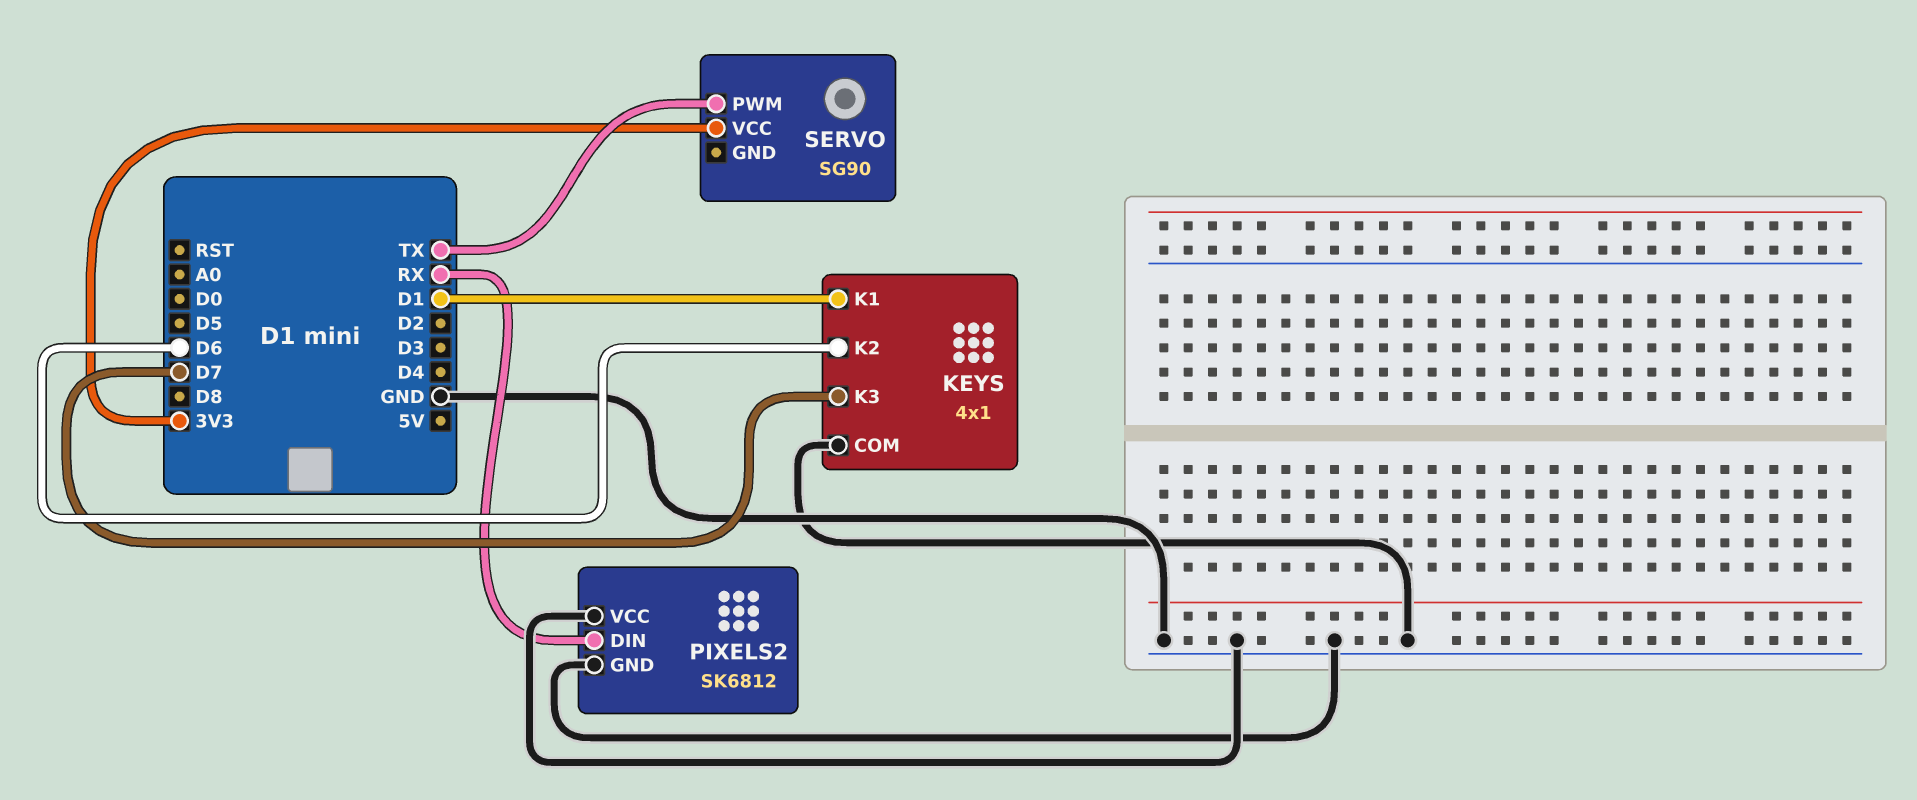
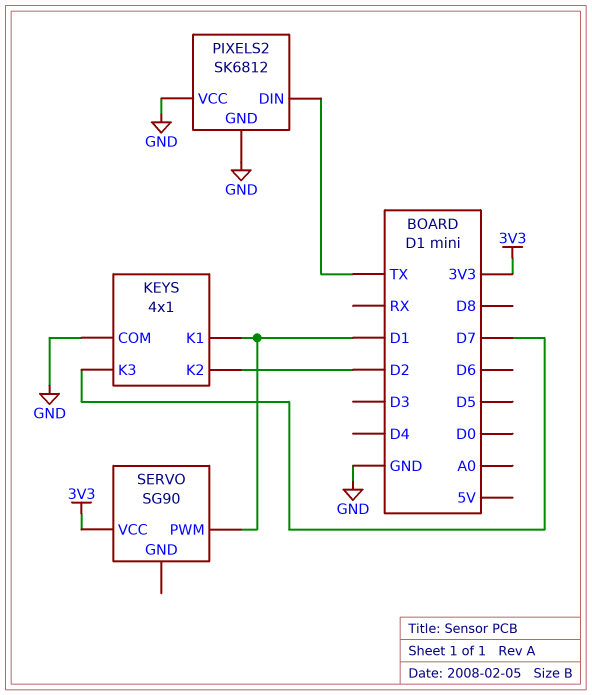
KEYS pin K2: D6 -> D2
PIXELS2 pin DIN: RX -> TX
SERVO pin PWM: TX -> D1

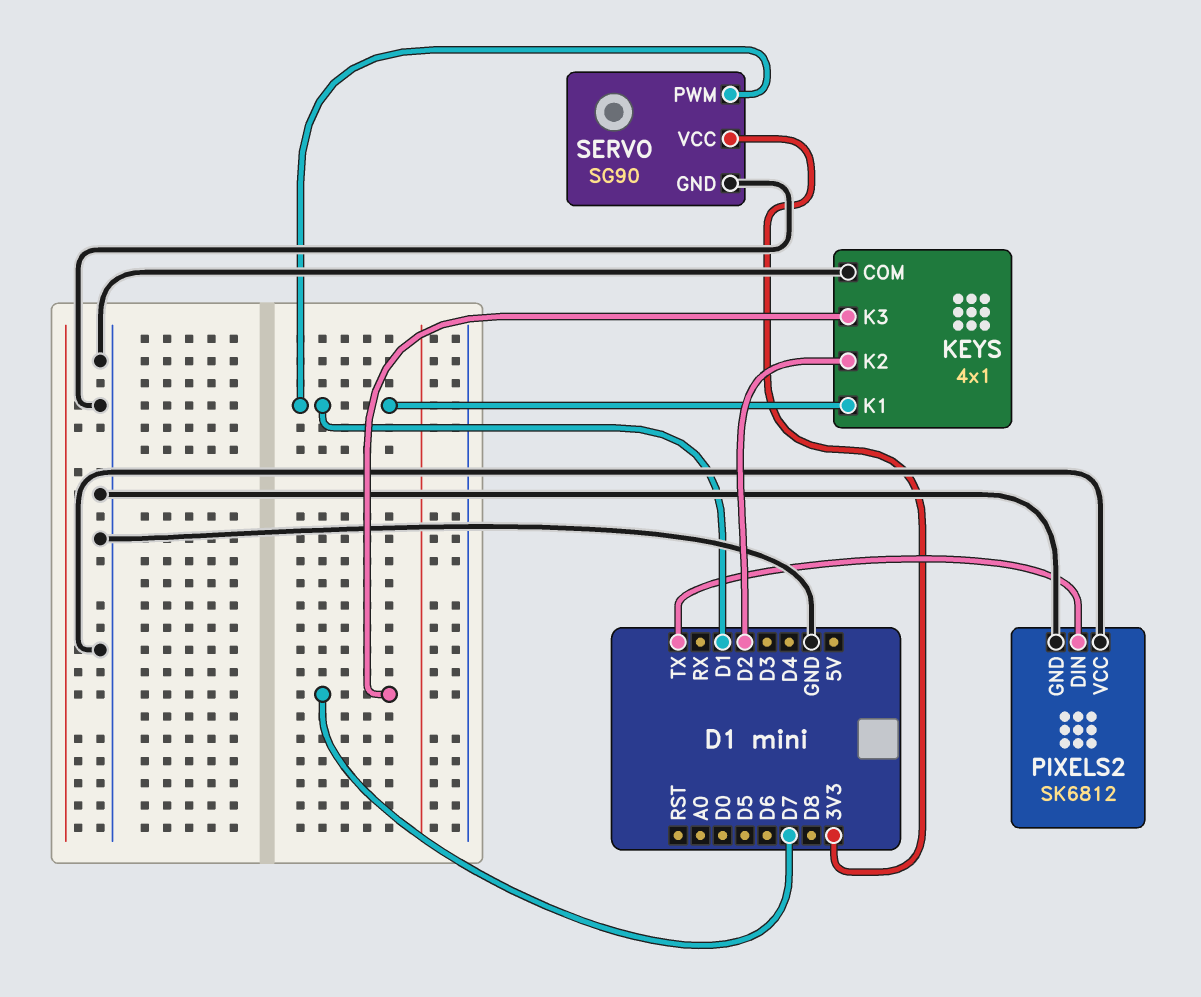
SERVO pin GND: none -> GND

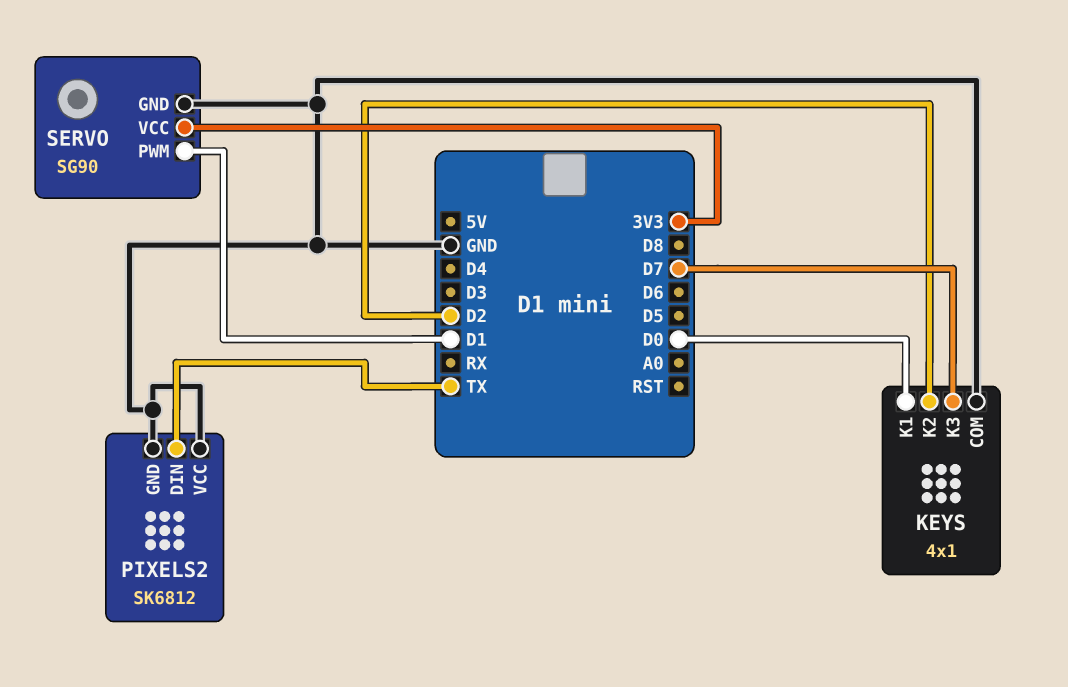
KEYS pin K1: D1 -> D0

